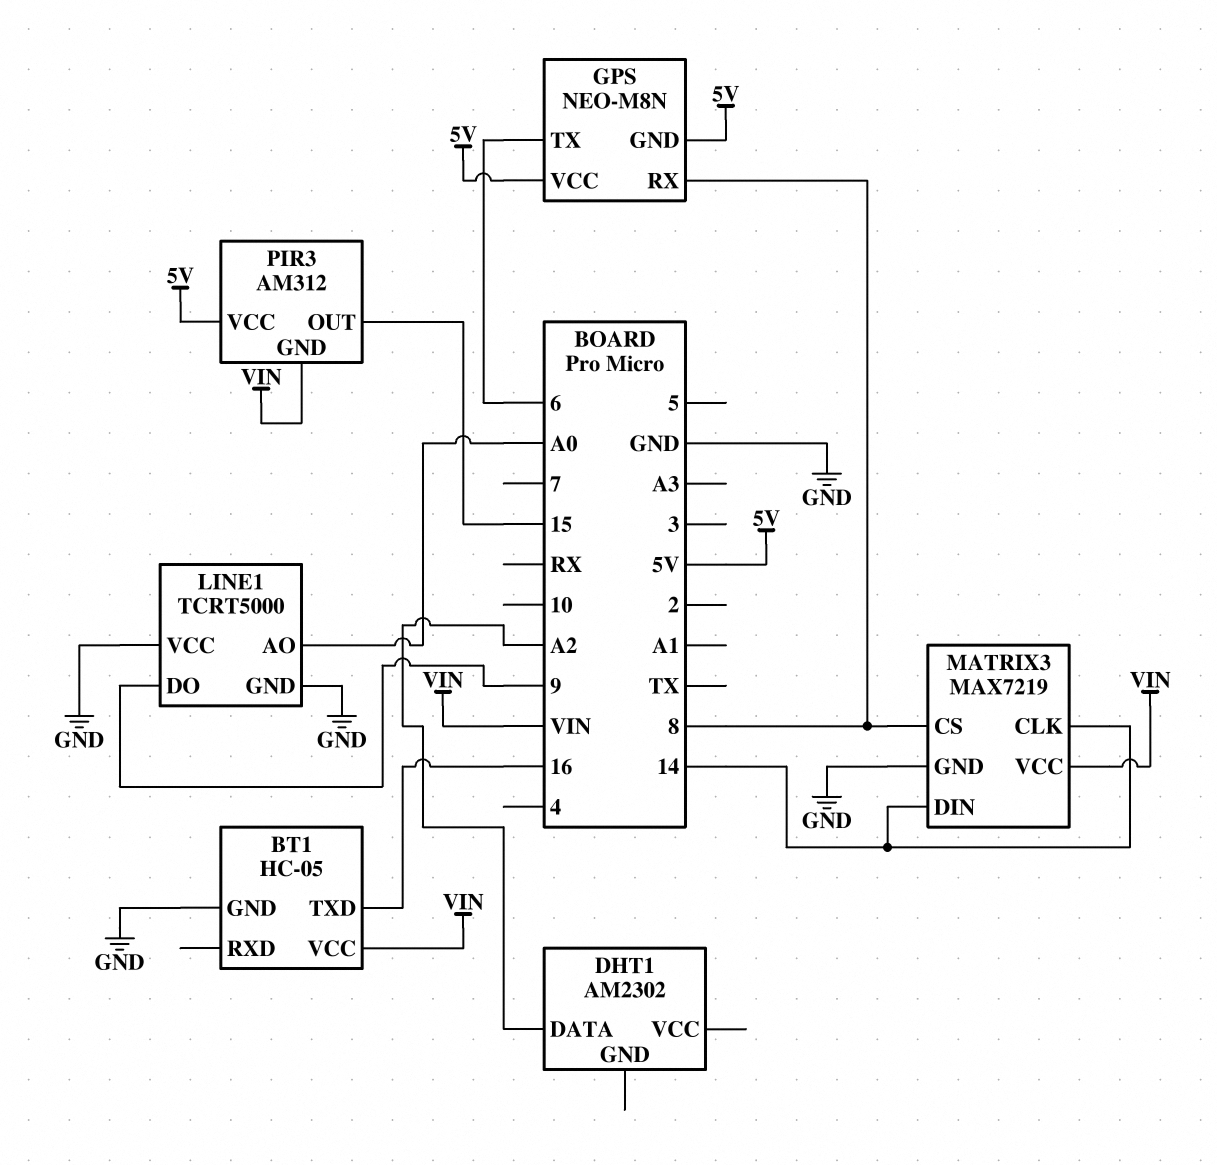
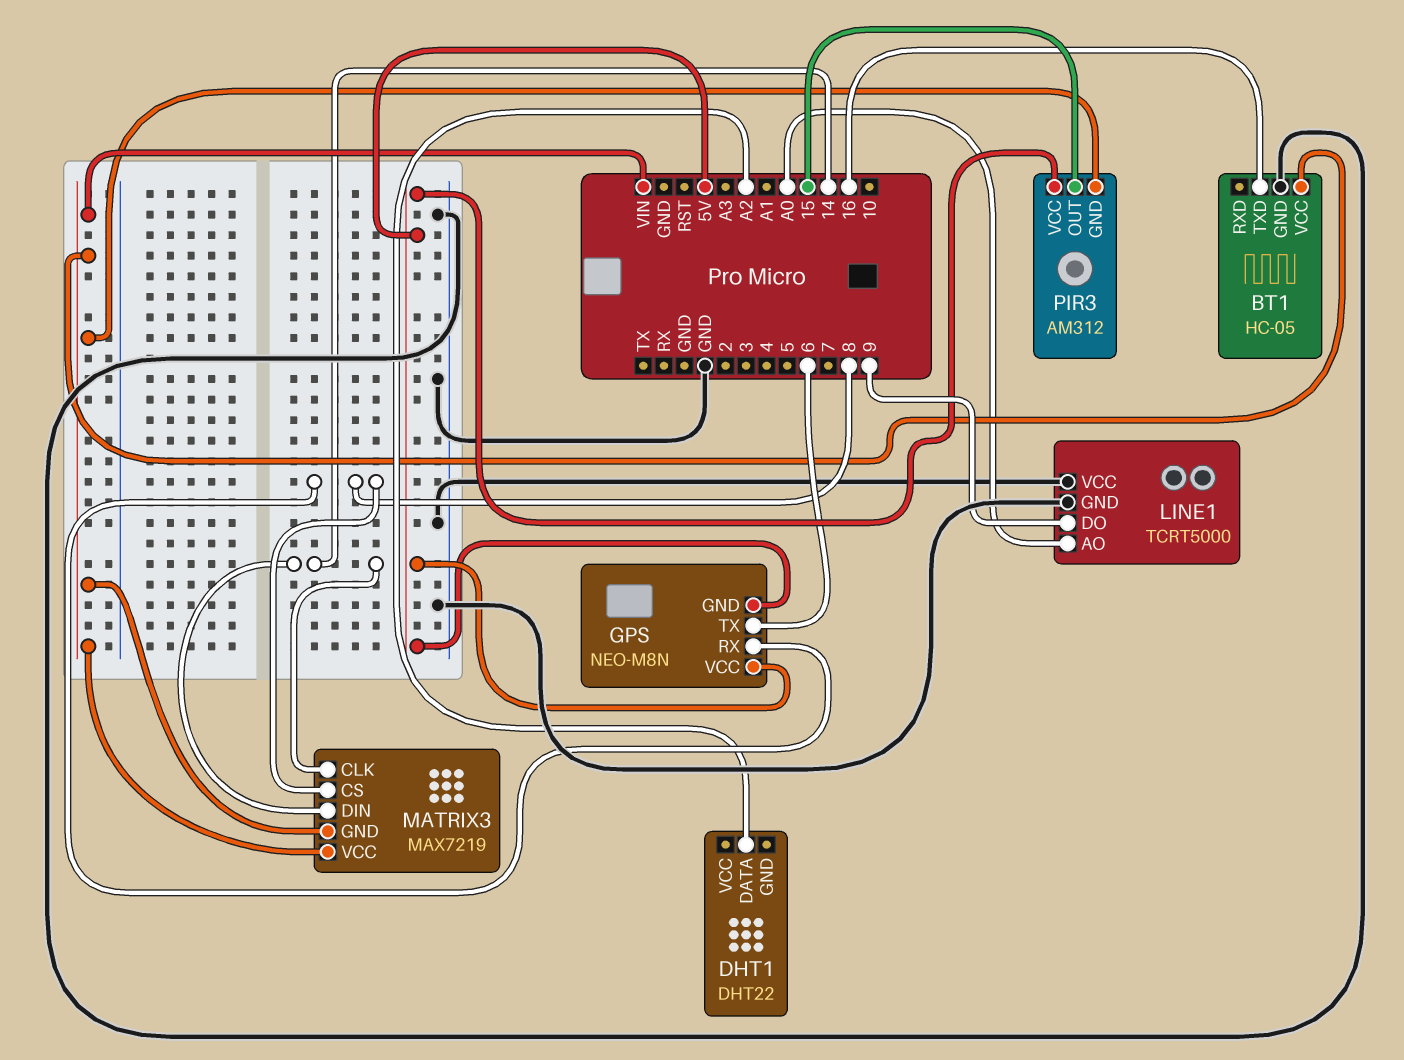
DHT1: AM2302 -> DHT22
MATRIX3 pin GND: GND -> VIN

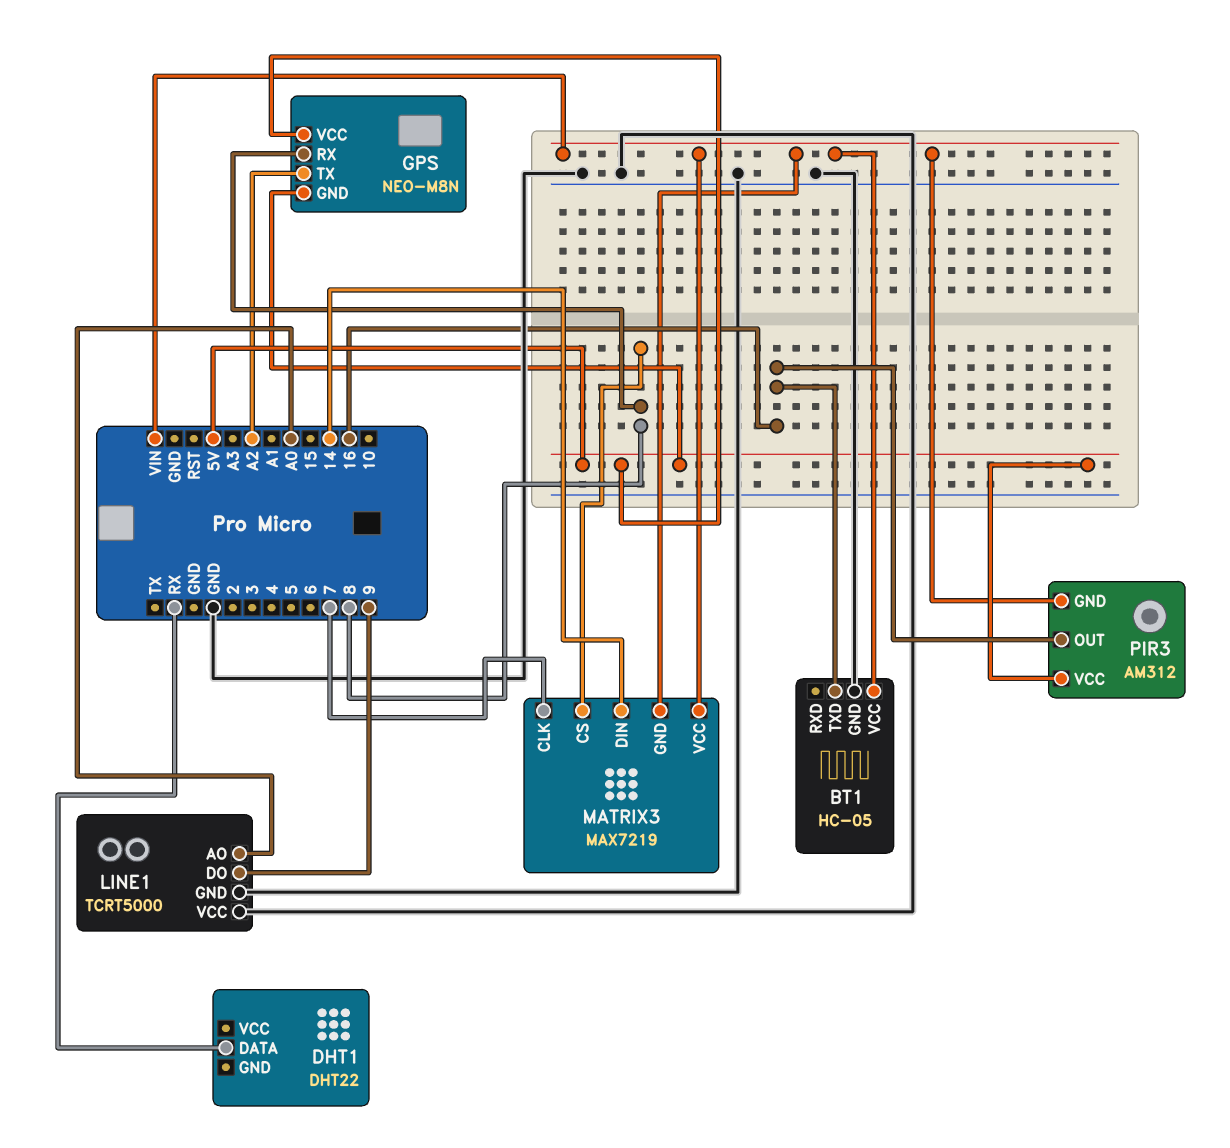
DHT1 pin DATA: A2 -> RX
GPS pin TX: 6 -> A2
MATRIX3 pin CLK: 14 -> 7
PIR3 pin OUT: 15 -> 16

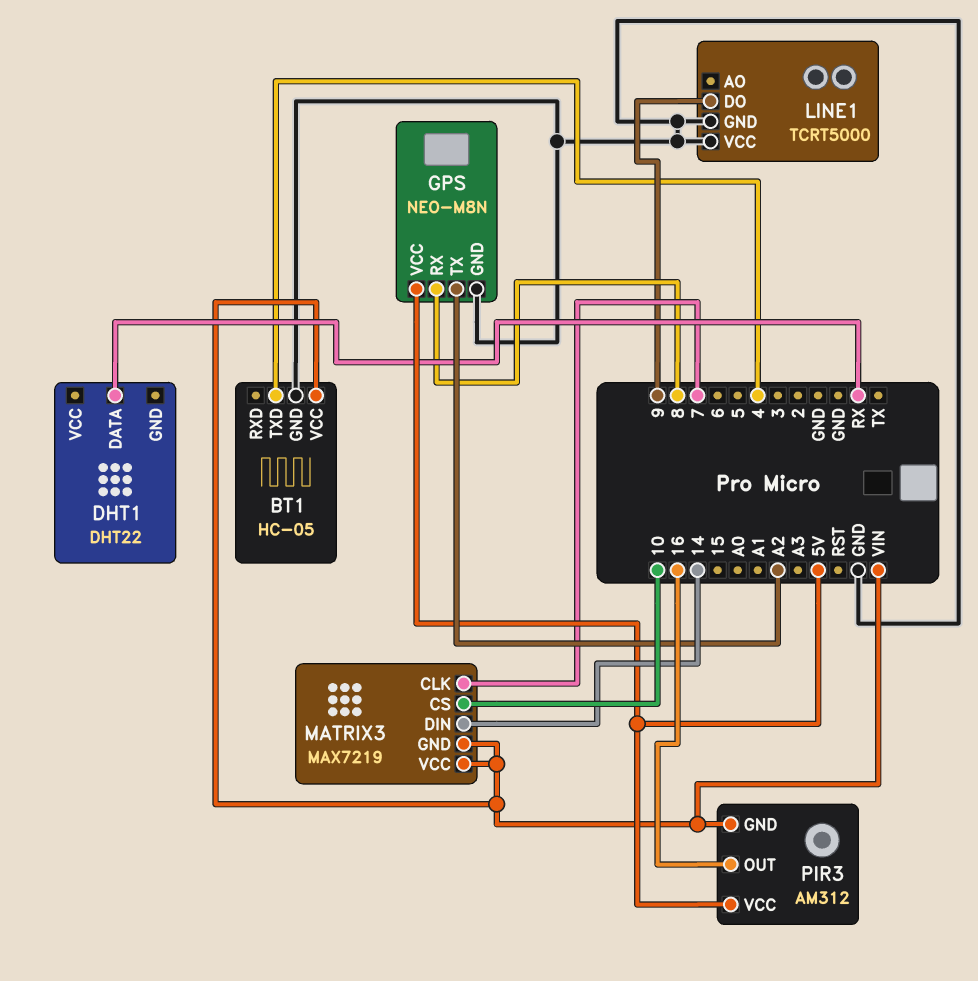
BT1 pin TXD: 16 -> 4
GPS pin GND: 5V -> GND
LINE1 pin AO: A0 -> none
MATRIX3 pin CS: 8 -> 10

